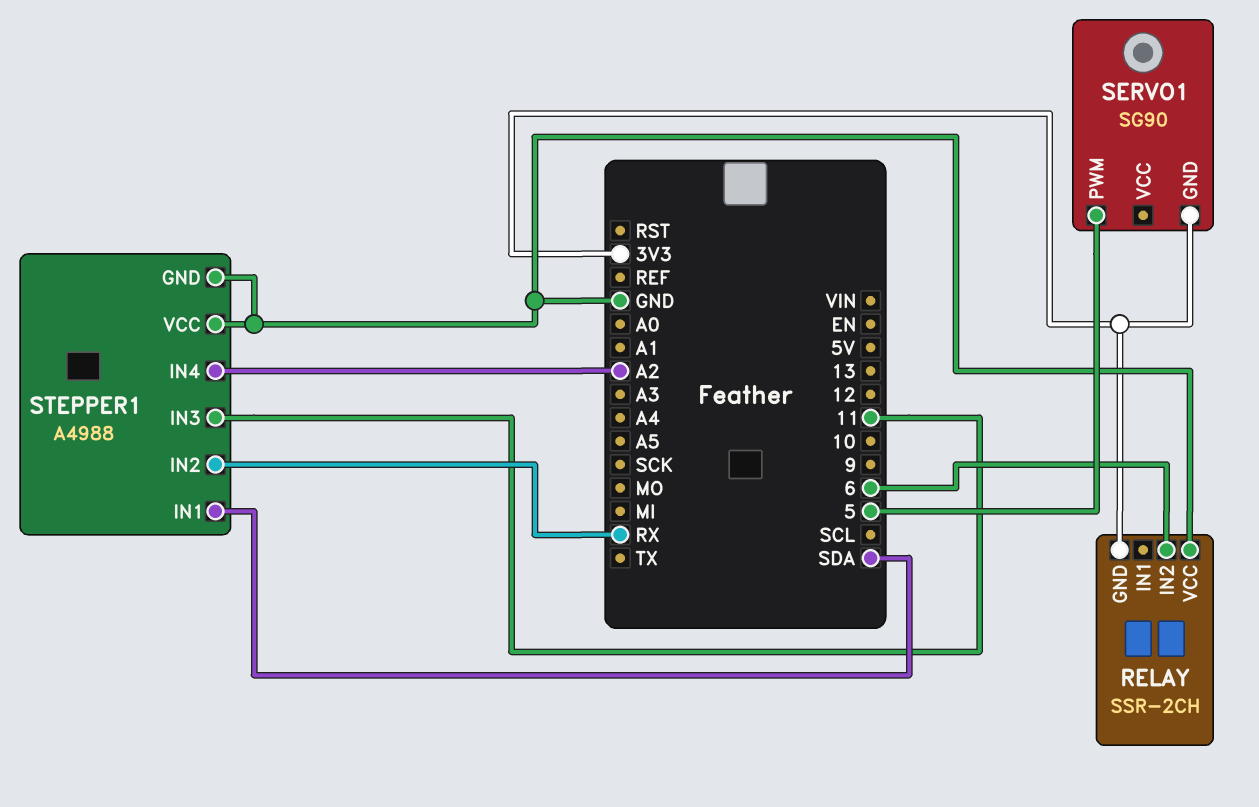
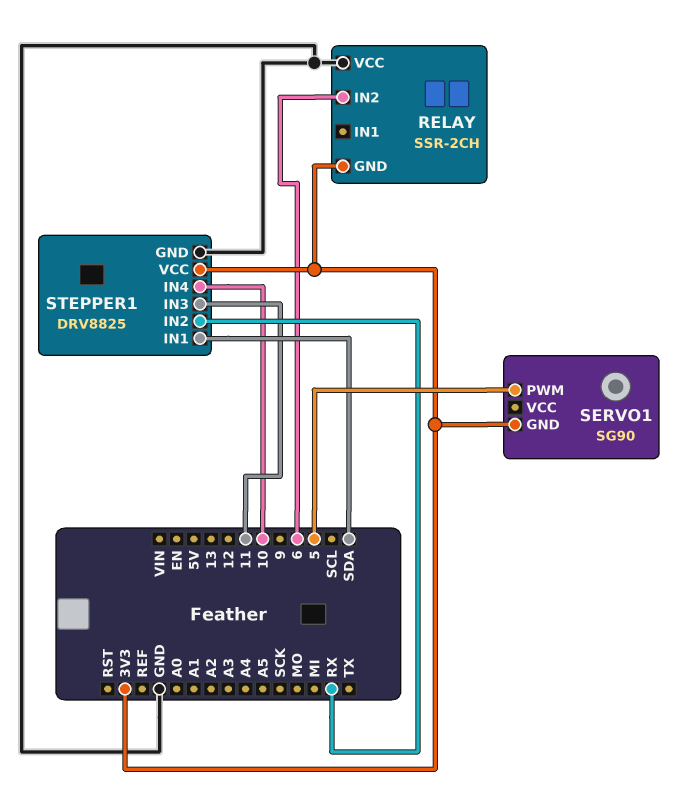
STEPPER1: A4988 -> DRV8825
STEPPER1 pin IN4: A2 -> 10
STEPPER1 pin VCC: GND -> 3V3

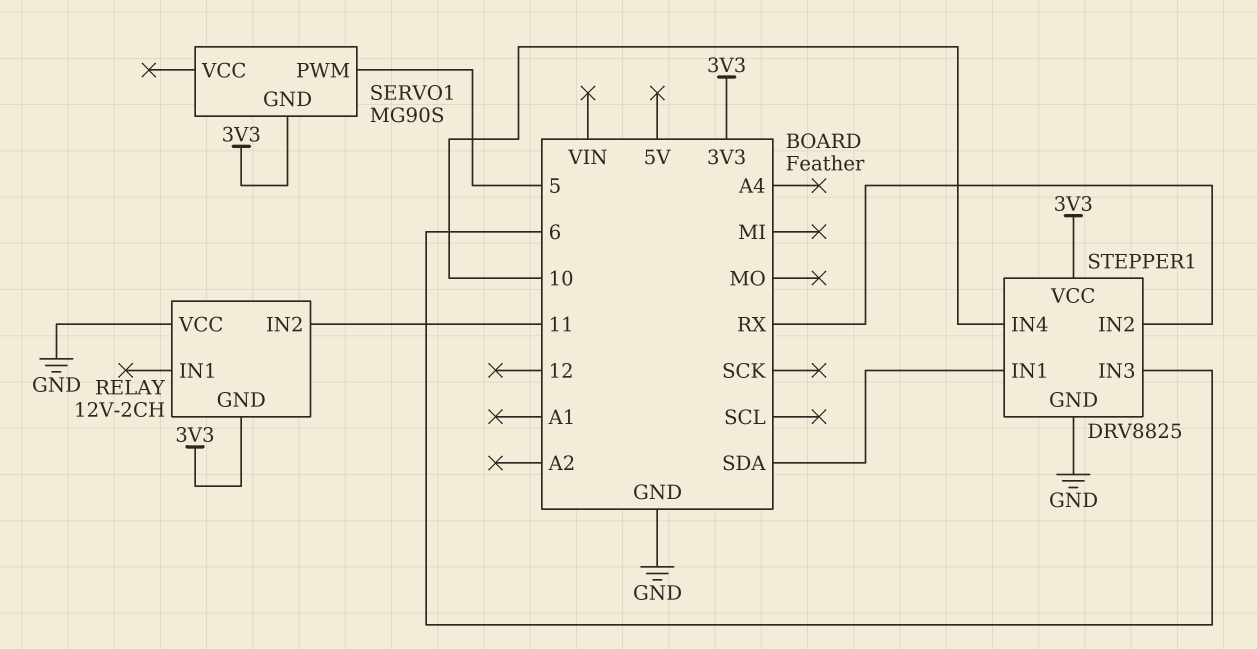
RELAY: SSR-2CH -> 12V-2CH
RELAY pin IN2: 6 -> 11
SERVO1: SG90 -> MG90S
STEPPER1 pin IN3: 11 -> 6

